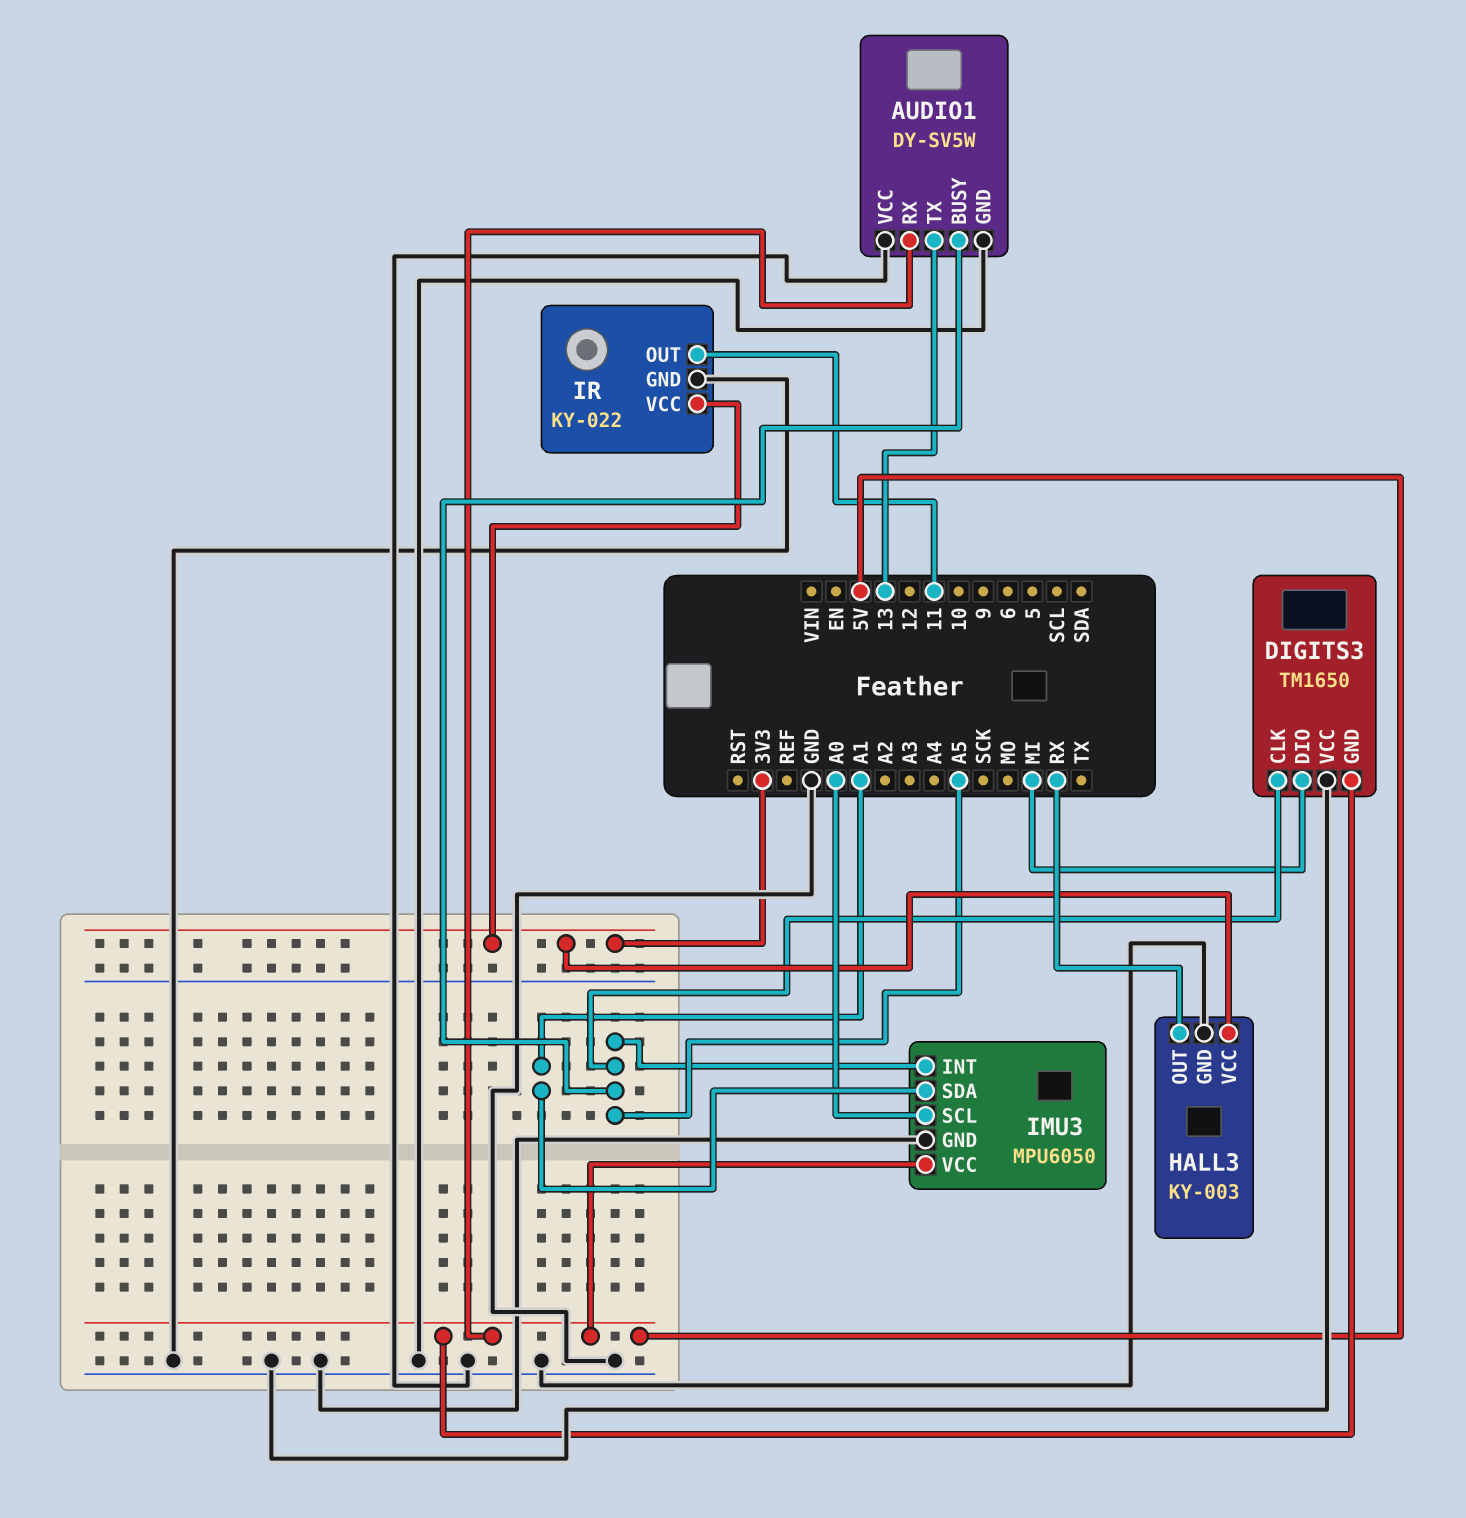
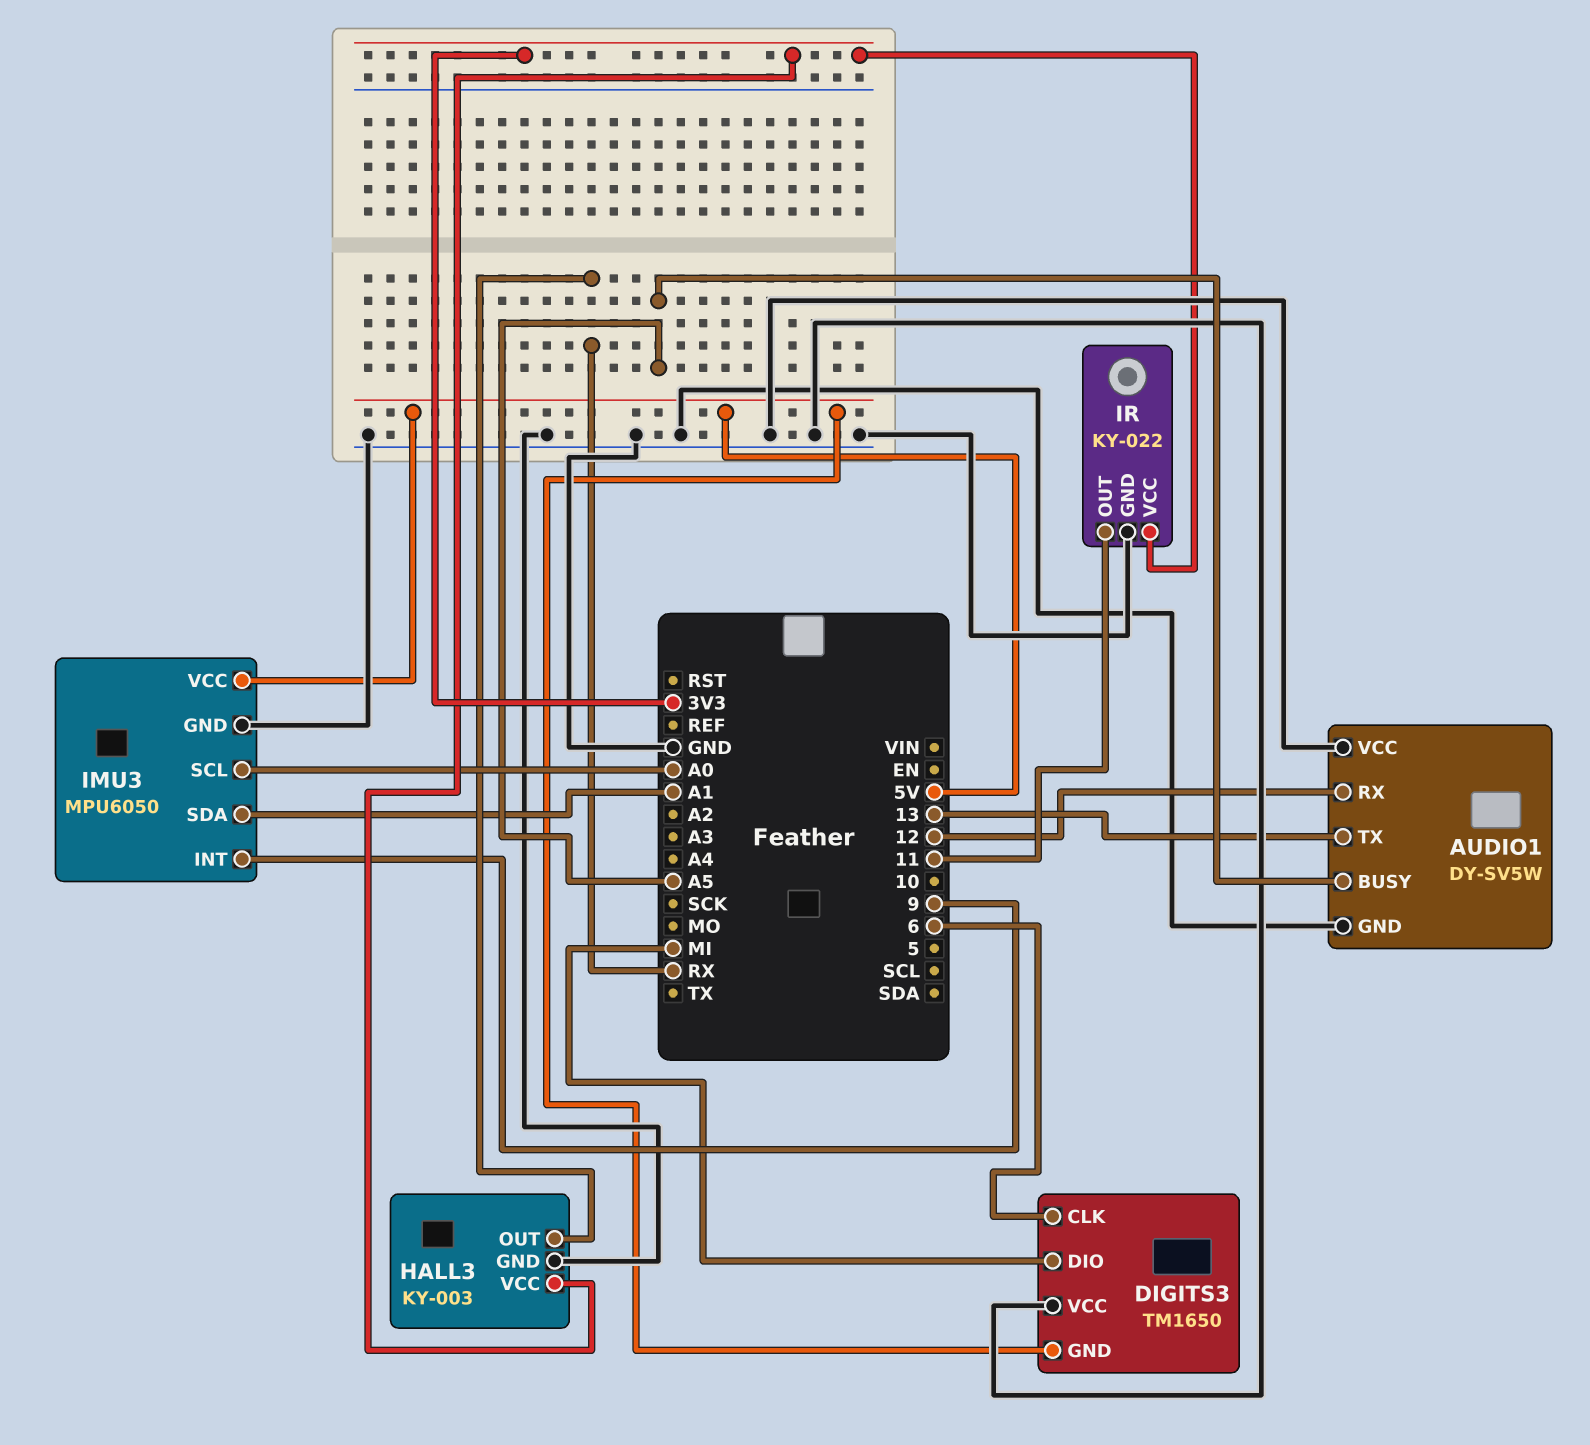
AUDIO1 pin RX: 5V -> 12
DIGITS3 pin CLK: A5 -> 6
IMU3 pin INT: A5 -> 9

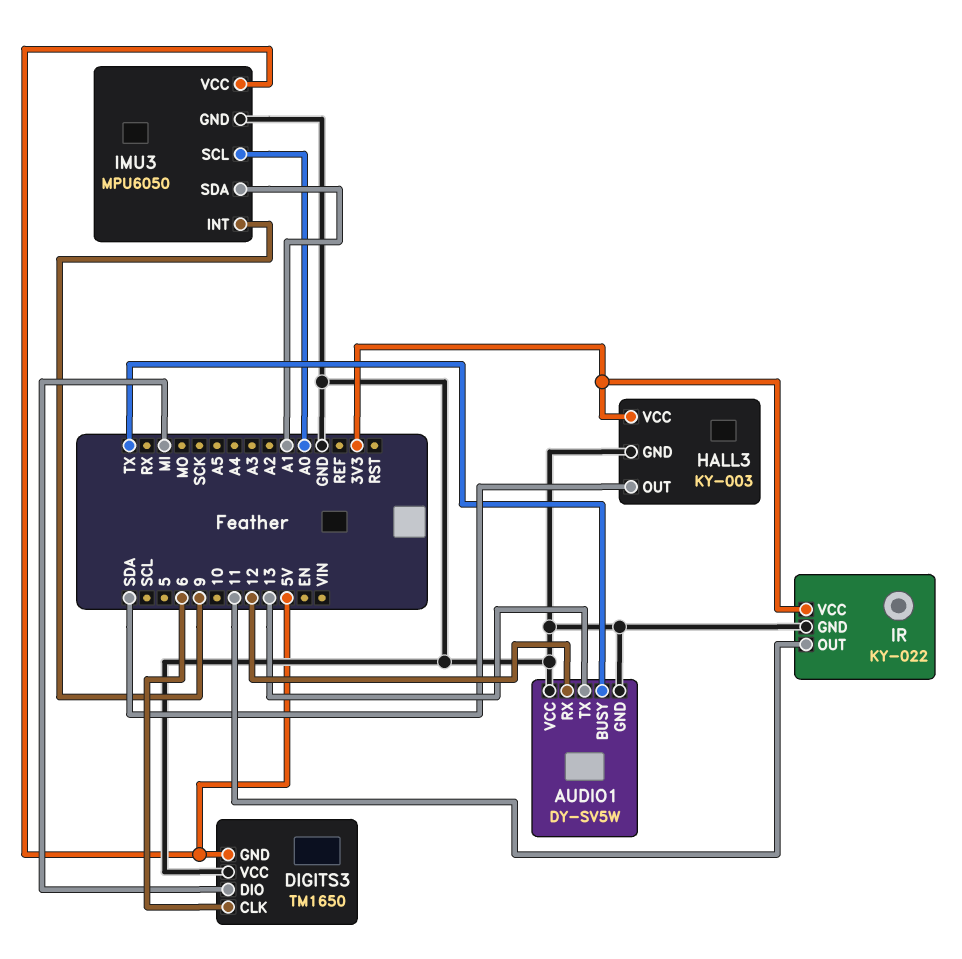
AUDIO1 pin BUSY: A5 -> TX
HALL3 pin OUT: RX -> SDA

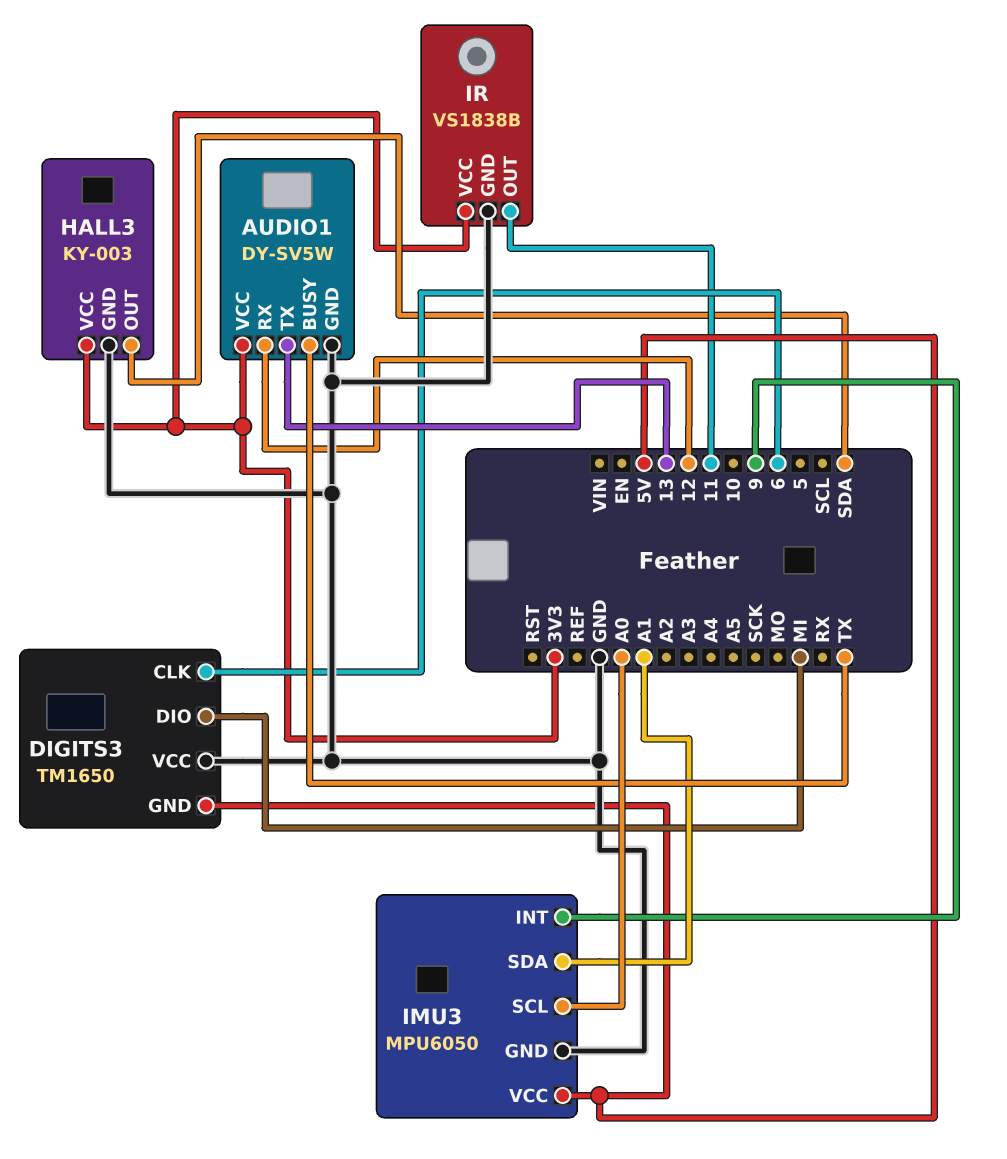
AUDIO1 pin VCC: GND -> 3V3
IR: KY-022 -> VS1838B

